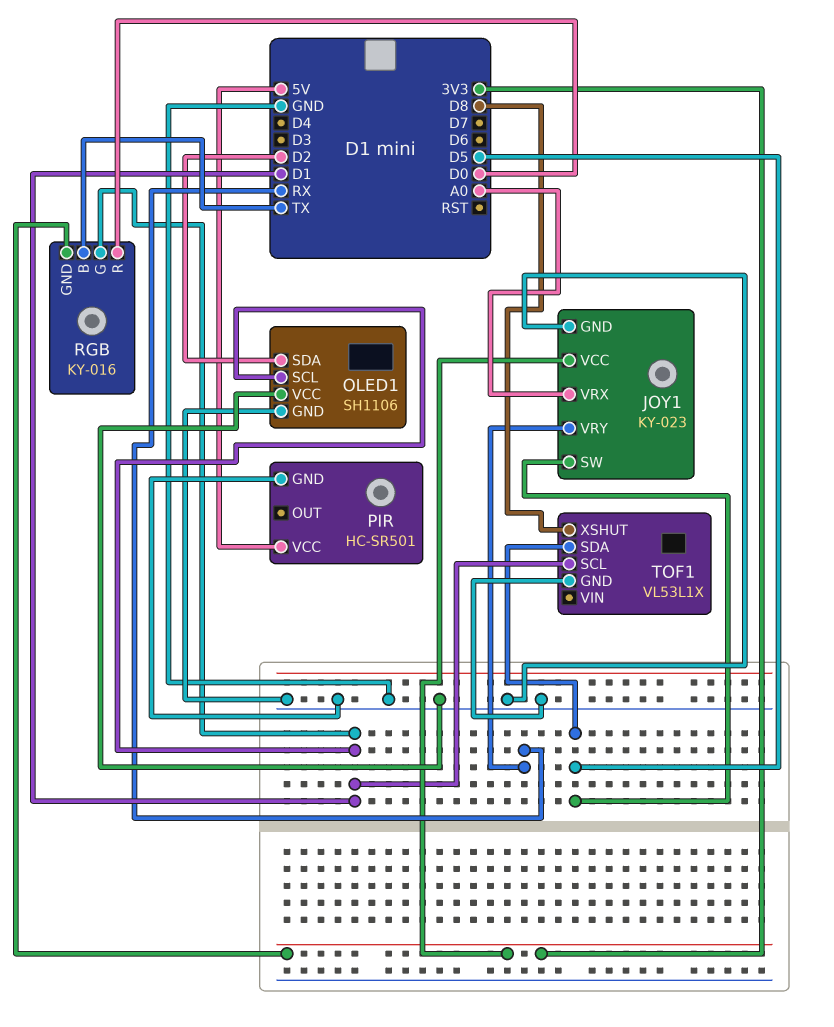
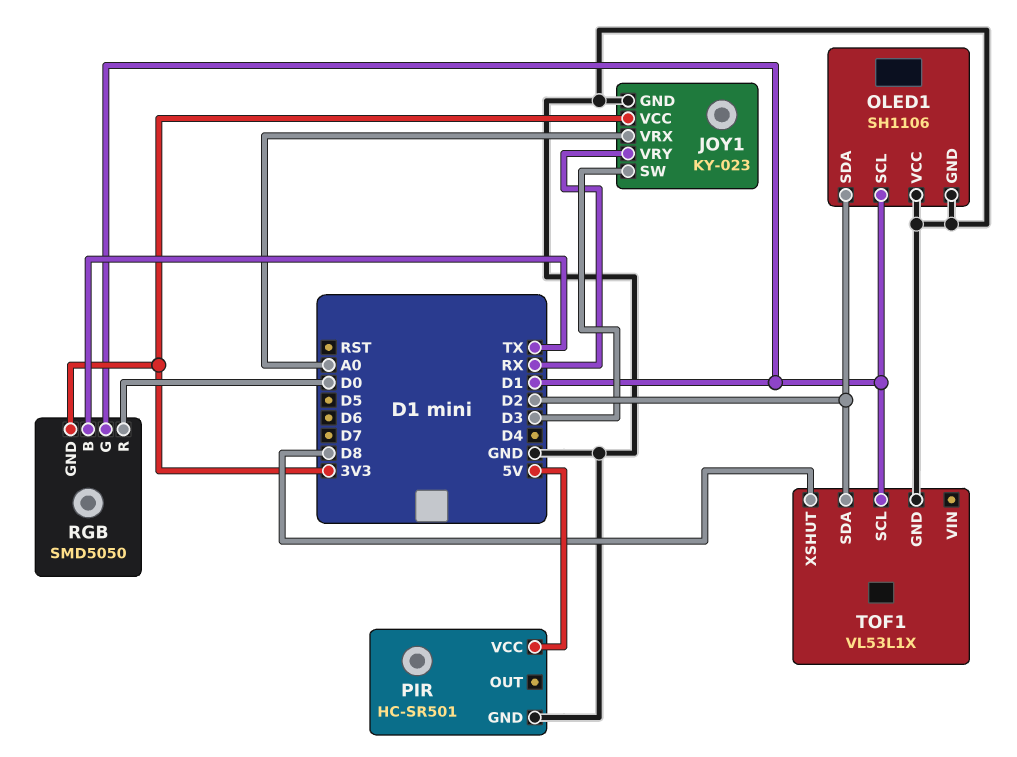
JOY1 pin SW: D5 -> D3
RGB: KY-016 -> SMD5050
TOF1 pin SDA: D5 -> D2

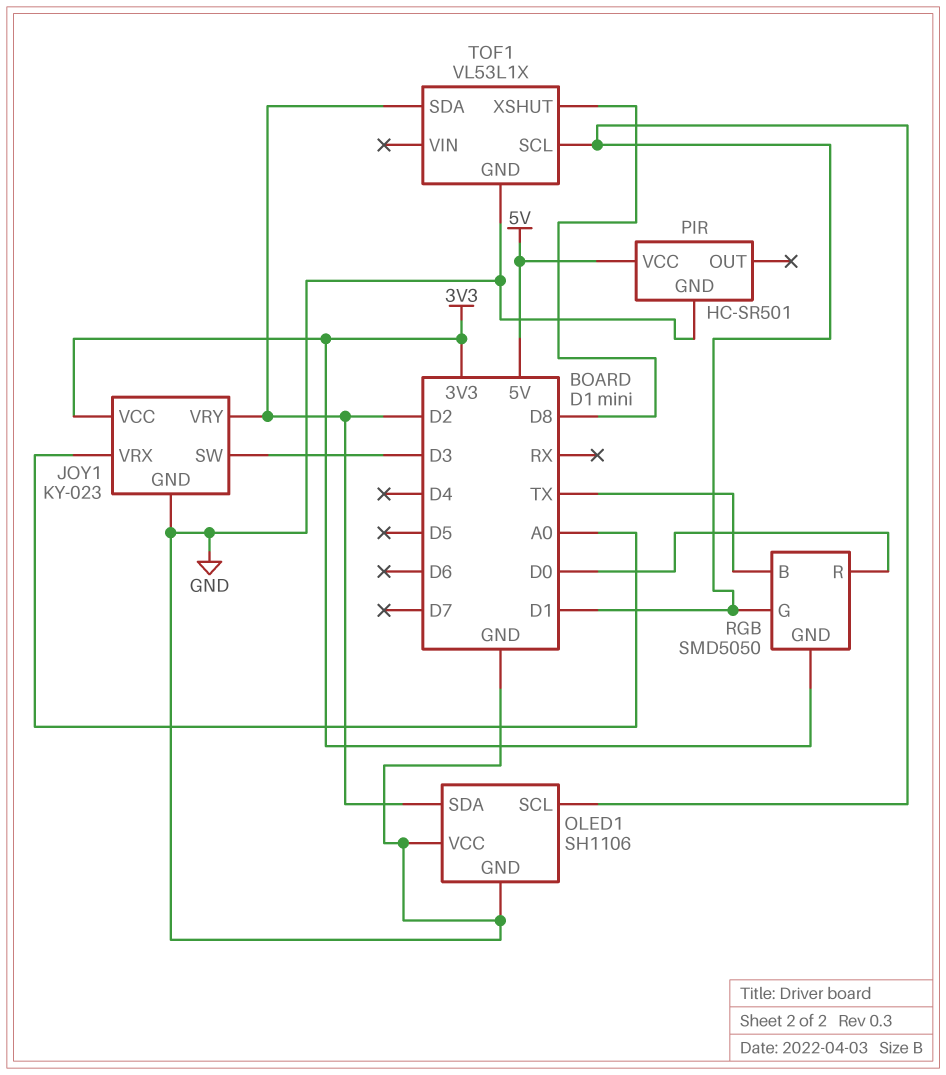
JOY1 pin VRY: RX -> D2

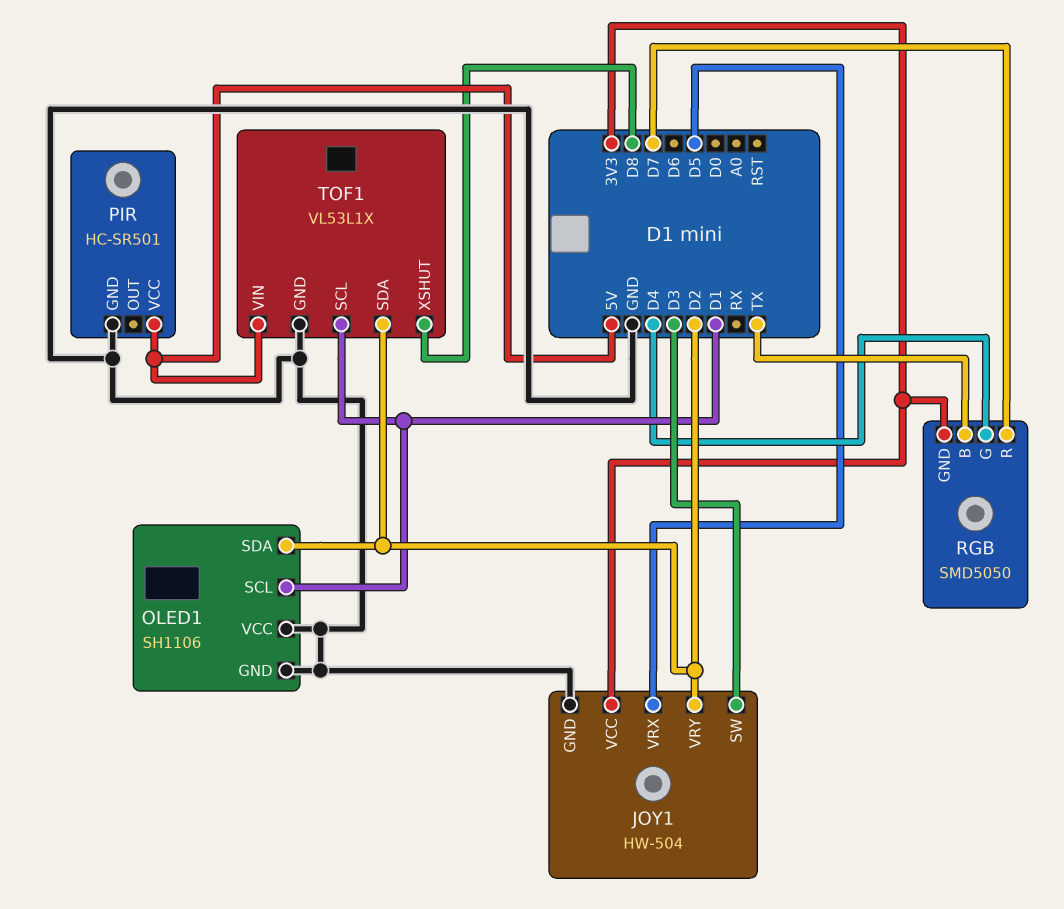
JOY1: KY-023 -> HW-504
JOY1 pin VRX: A0 -> D5
RGB pin G: D1 -> D4
RGB pin R: D0 -> D7
TOF1 pin VIN: none -> 5V

